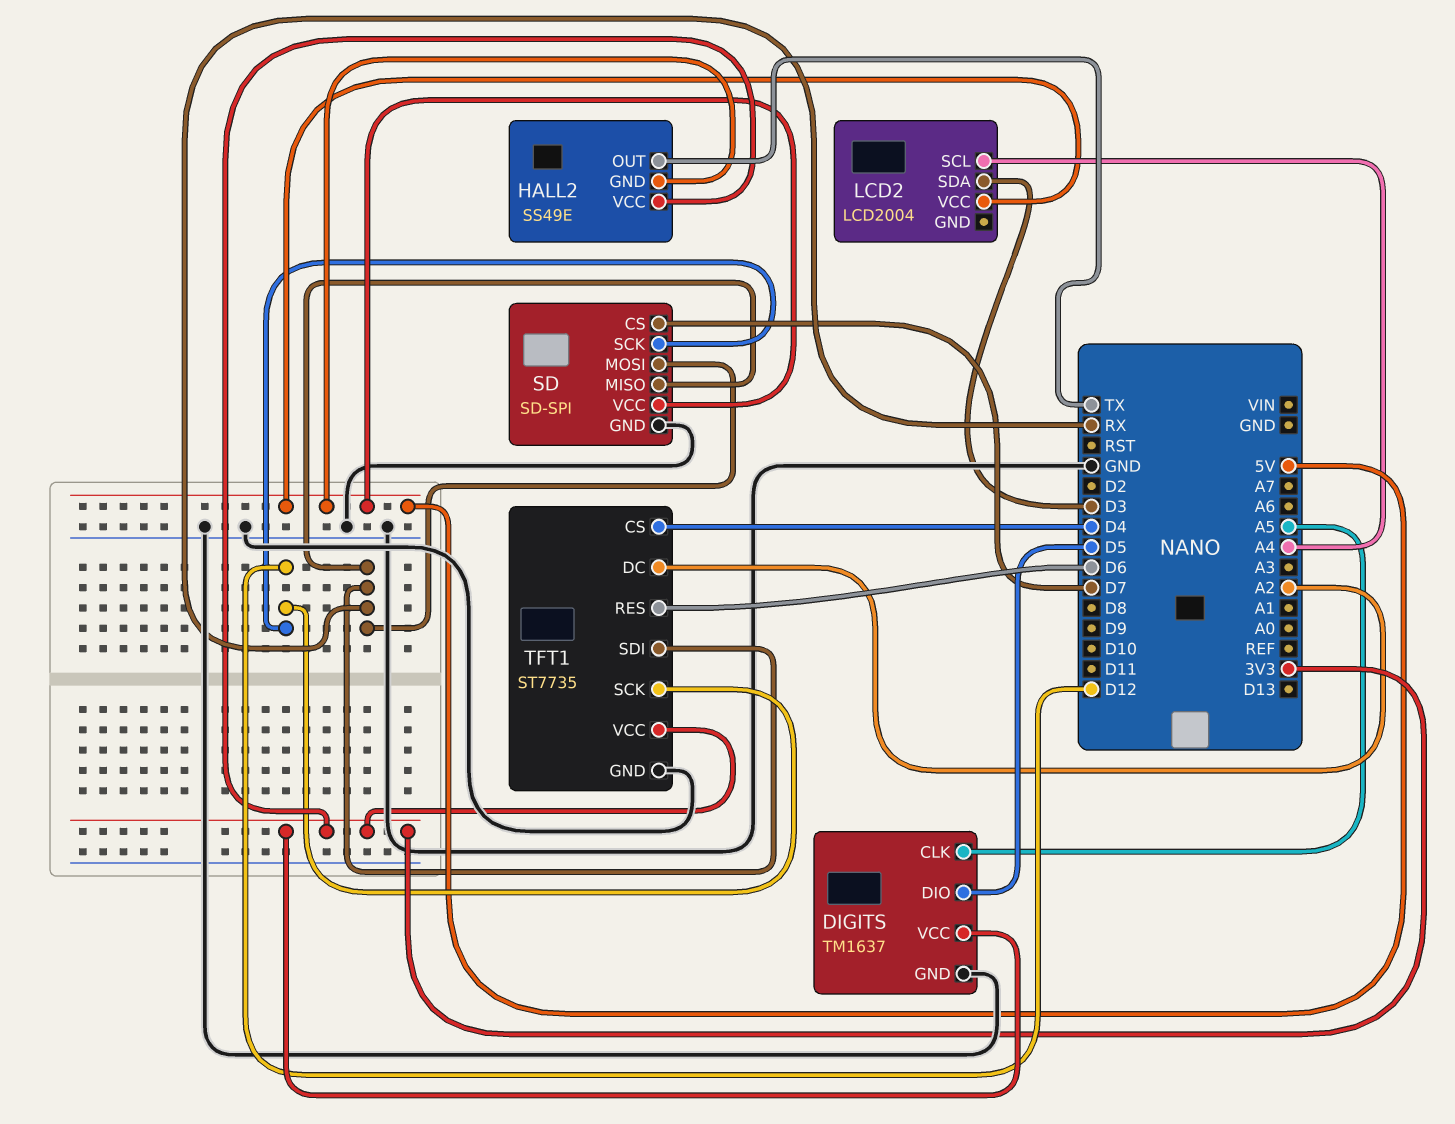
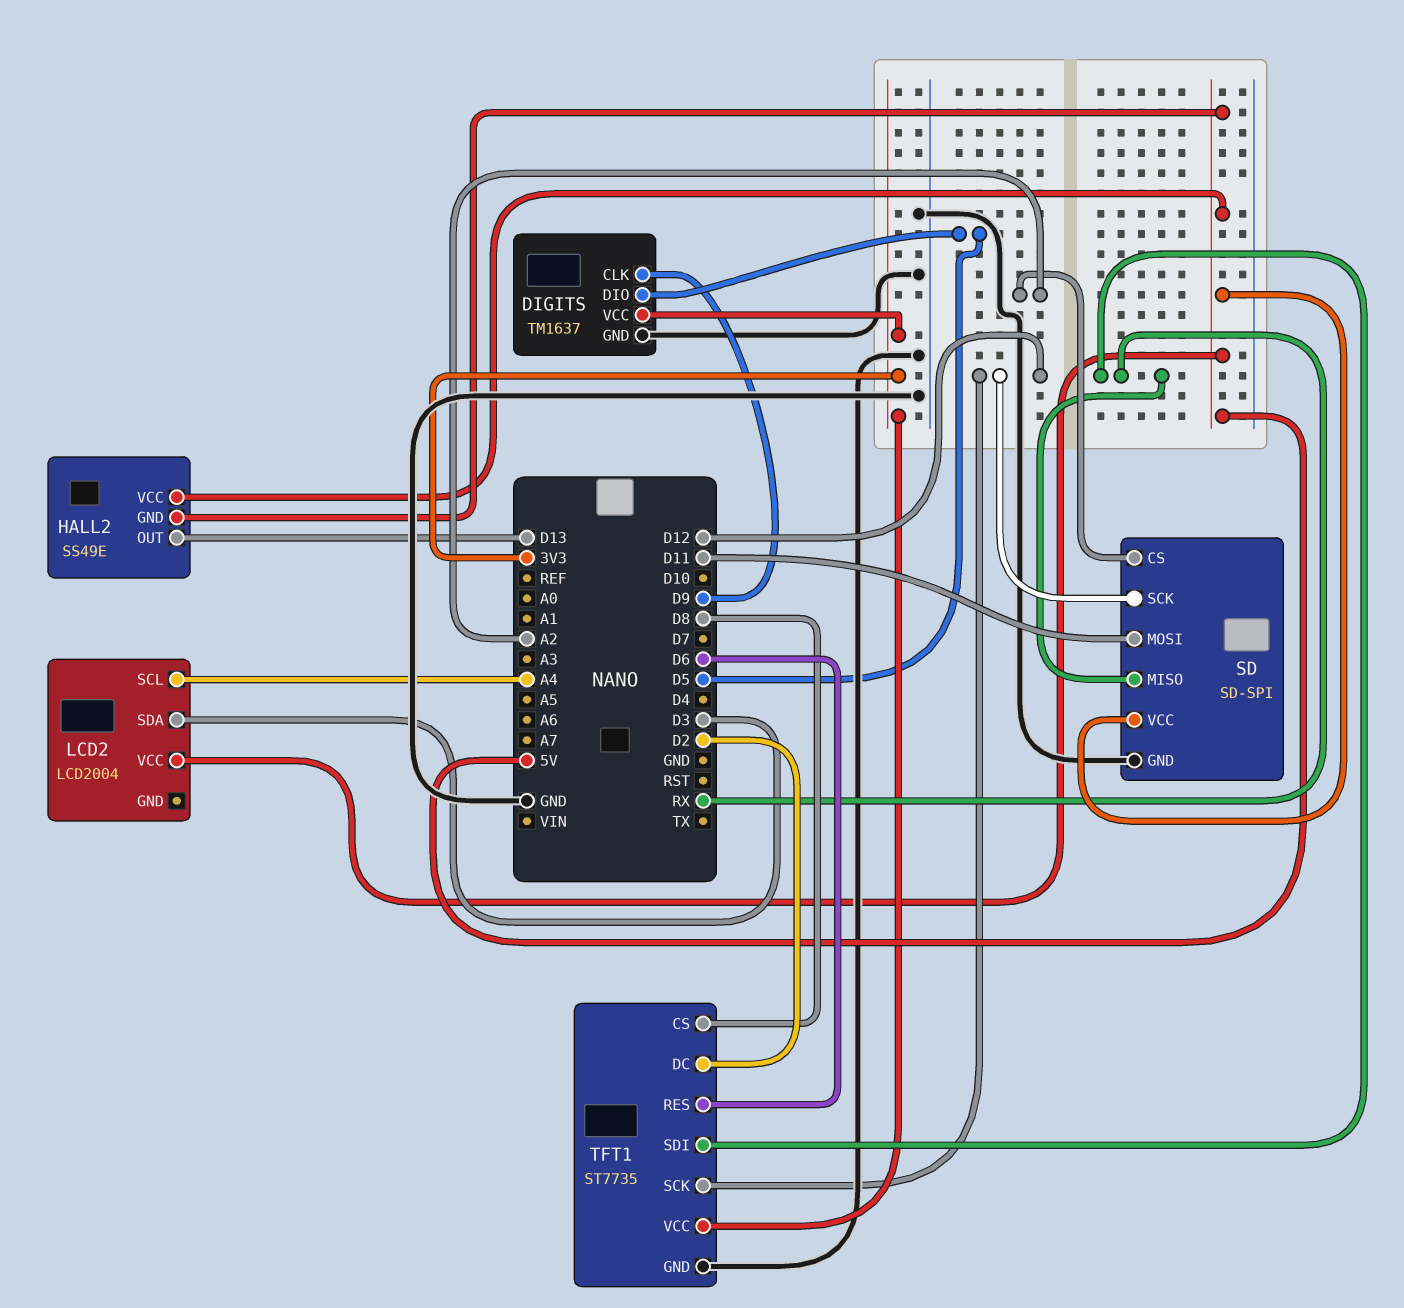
DIGITS pin CLK: A5 -> D9
HALL2 pin OUT: TX -> D13
HALL2 pin VCC: 3V3 -> 5V
SD pin CS: D7 -> A2
SD pin MOSI: RX -> D11
TFT1 pin CS: D4 -> D8
TFT1 pin DC: A2 -> D2

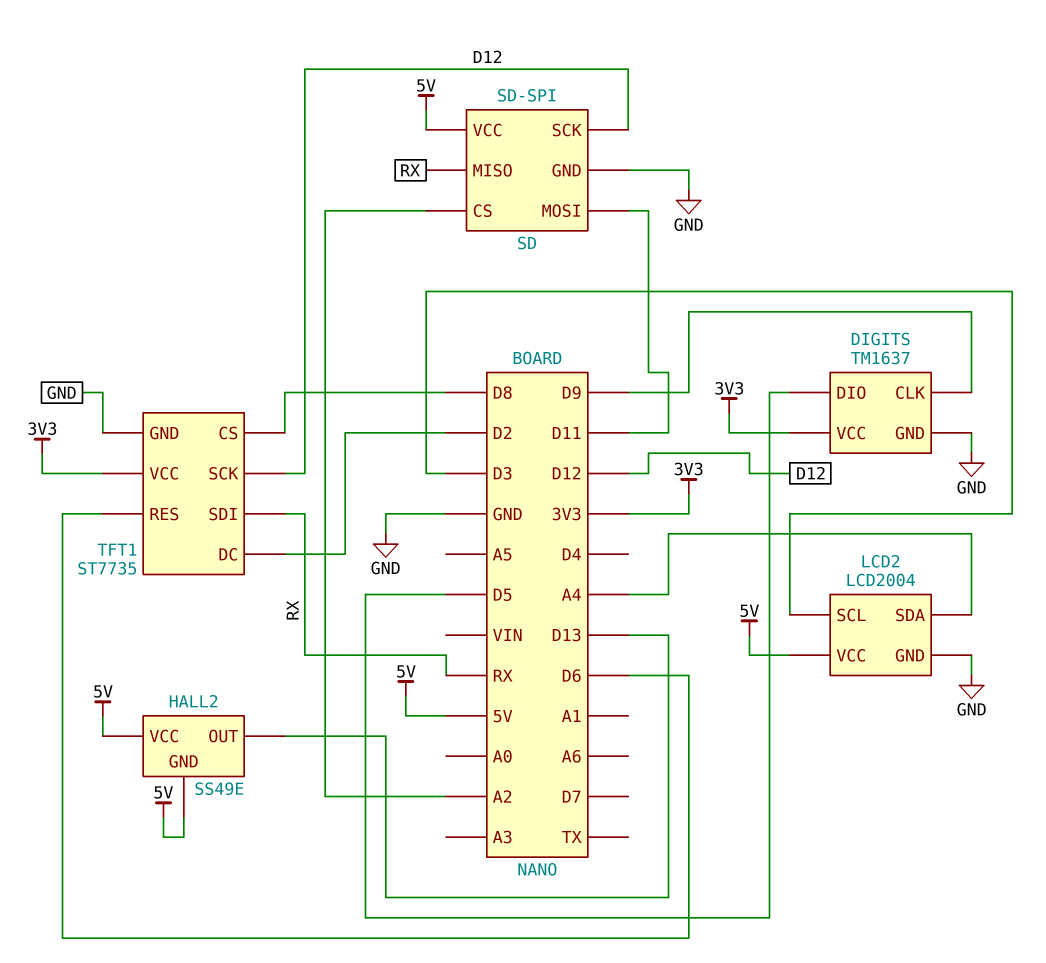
LCD2 pin GND: none -> GND
LCD2 pin SCL: A4 -> D3
LCD2 pin SDA: D3 -> A4

